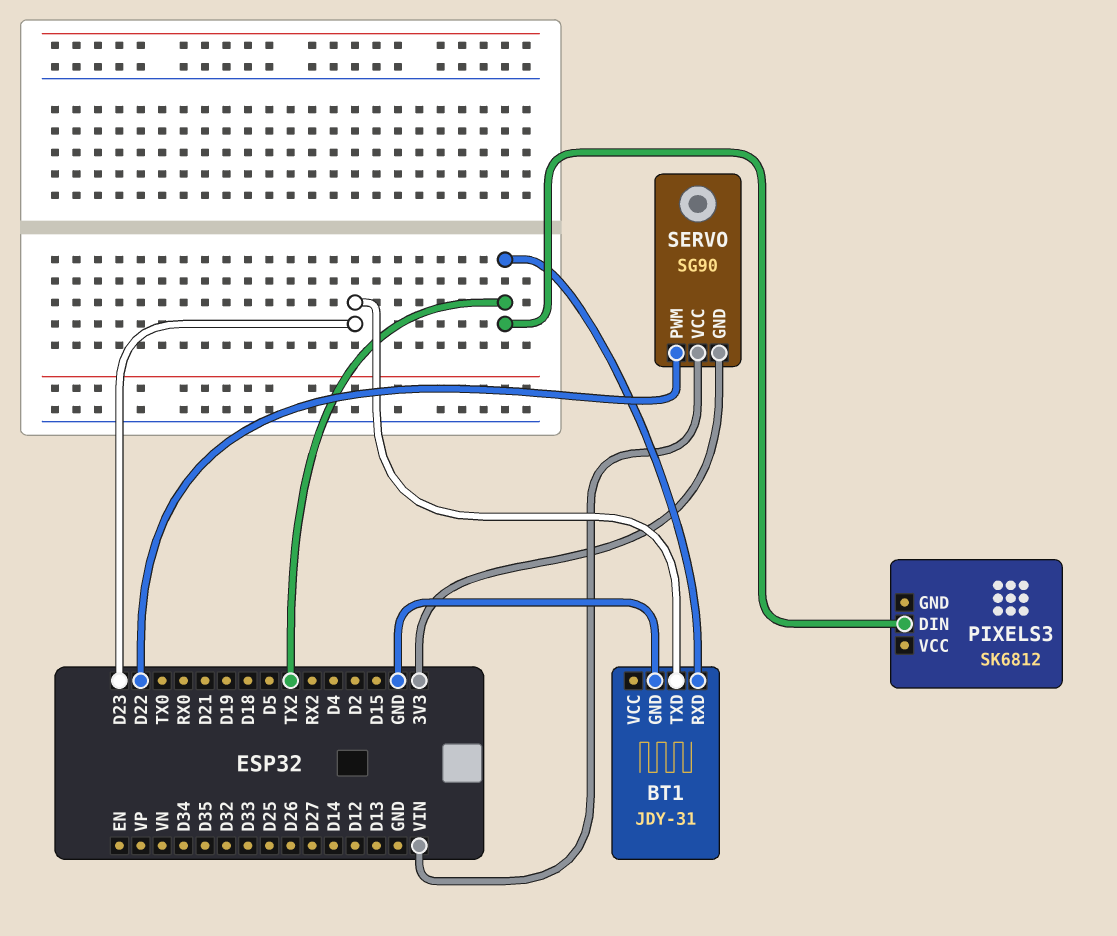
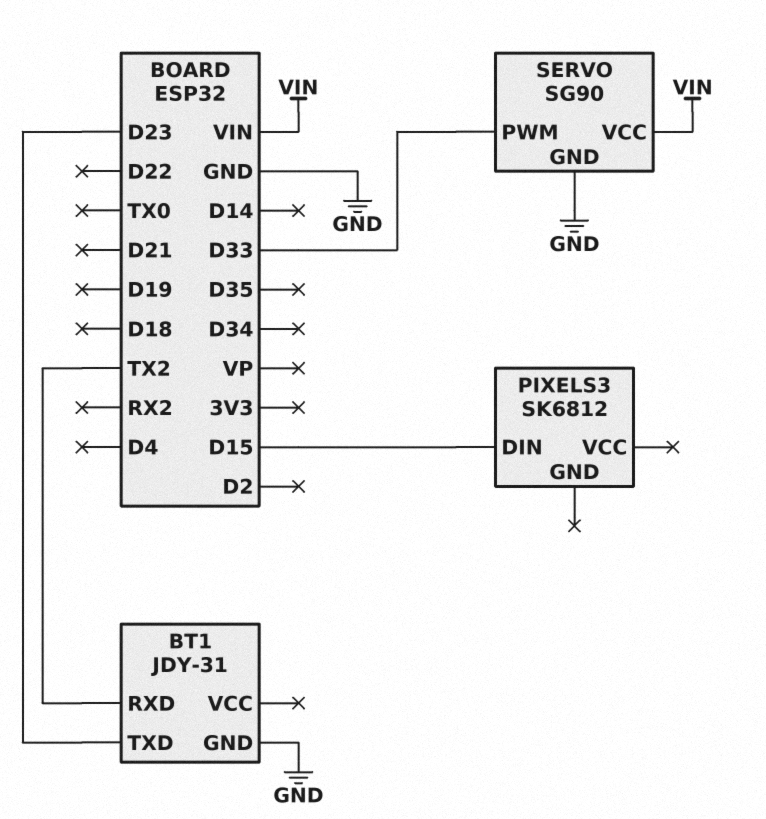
PIXELS3 pin DIN: TX2 -> D15
SERVO pin GND: 3V3 -> GND
SERVO pin PWM: D22 -> D33

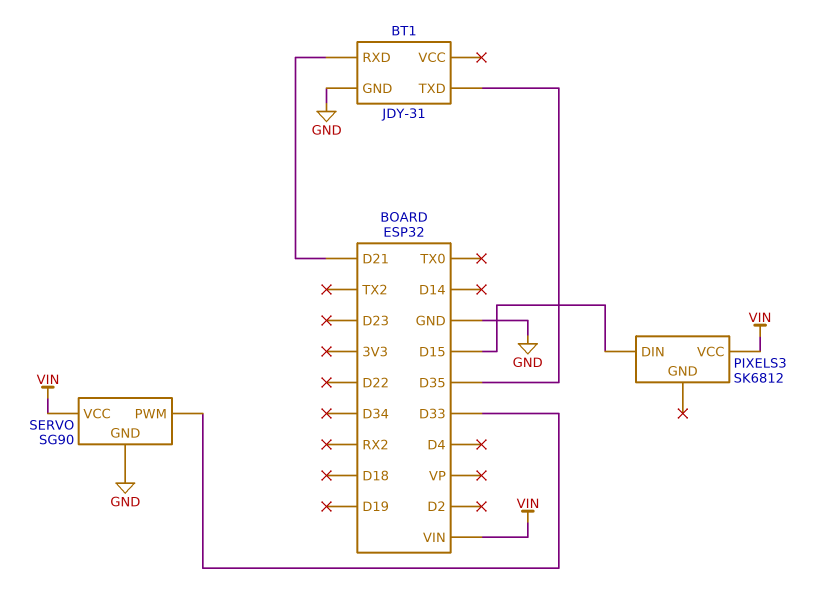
BT1 pin RXD: TX2 -> D21
BT1 pin TXD: D23 -> D35
PIXELS3 pin VCC: none -> VIN

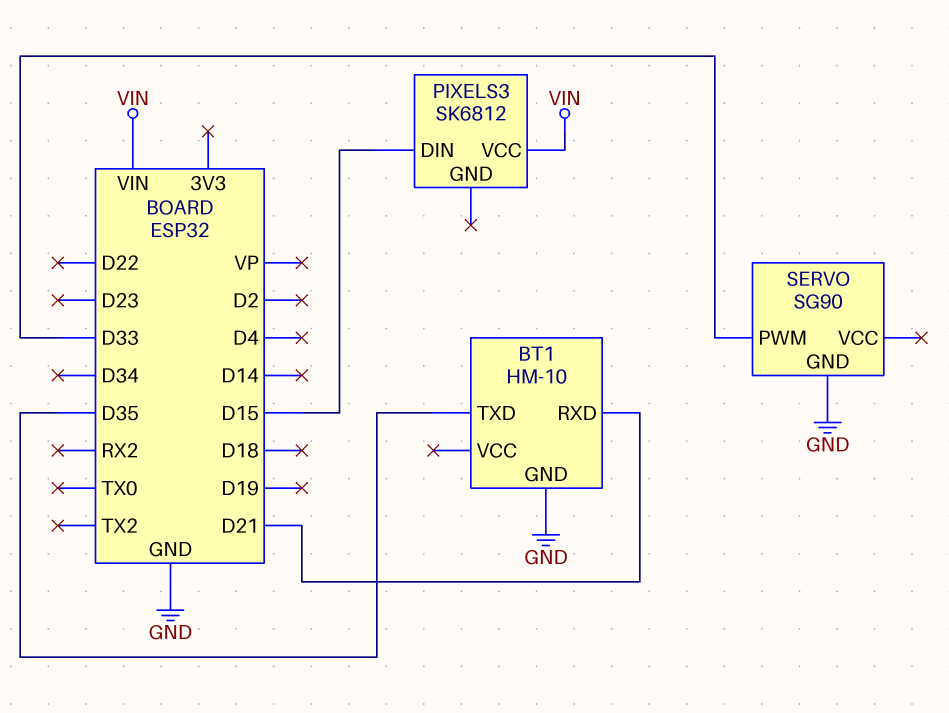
BT1: JDY-31 -> HM-10
SERVO pin VCC: VIN -> none

